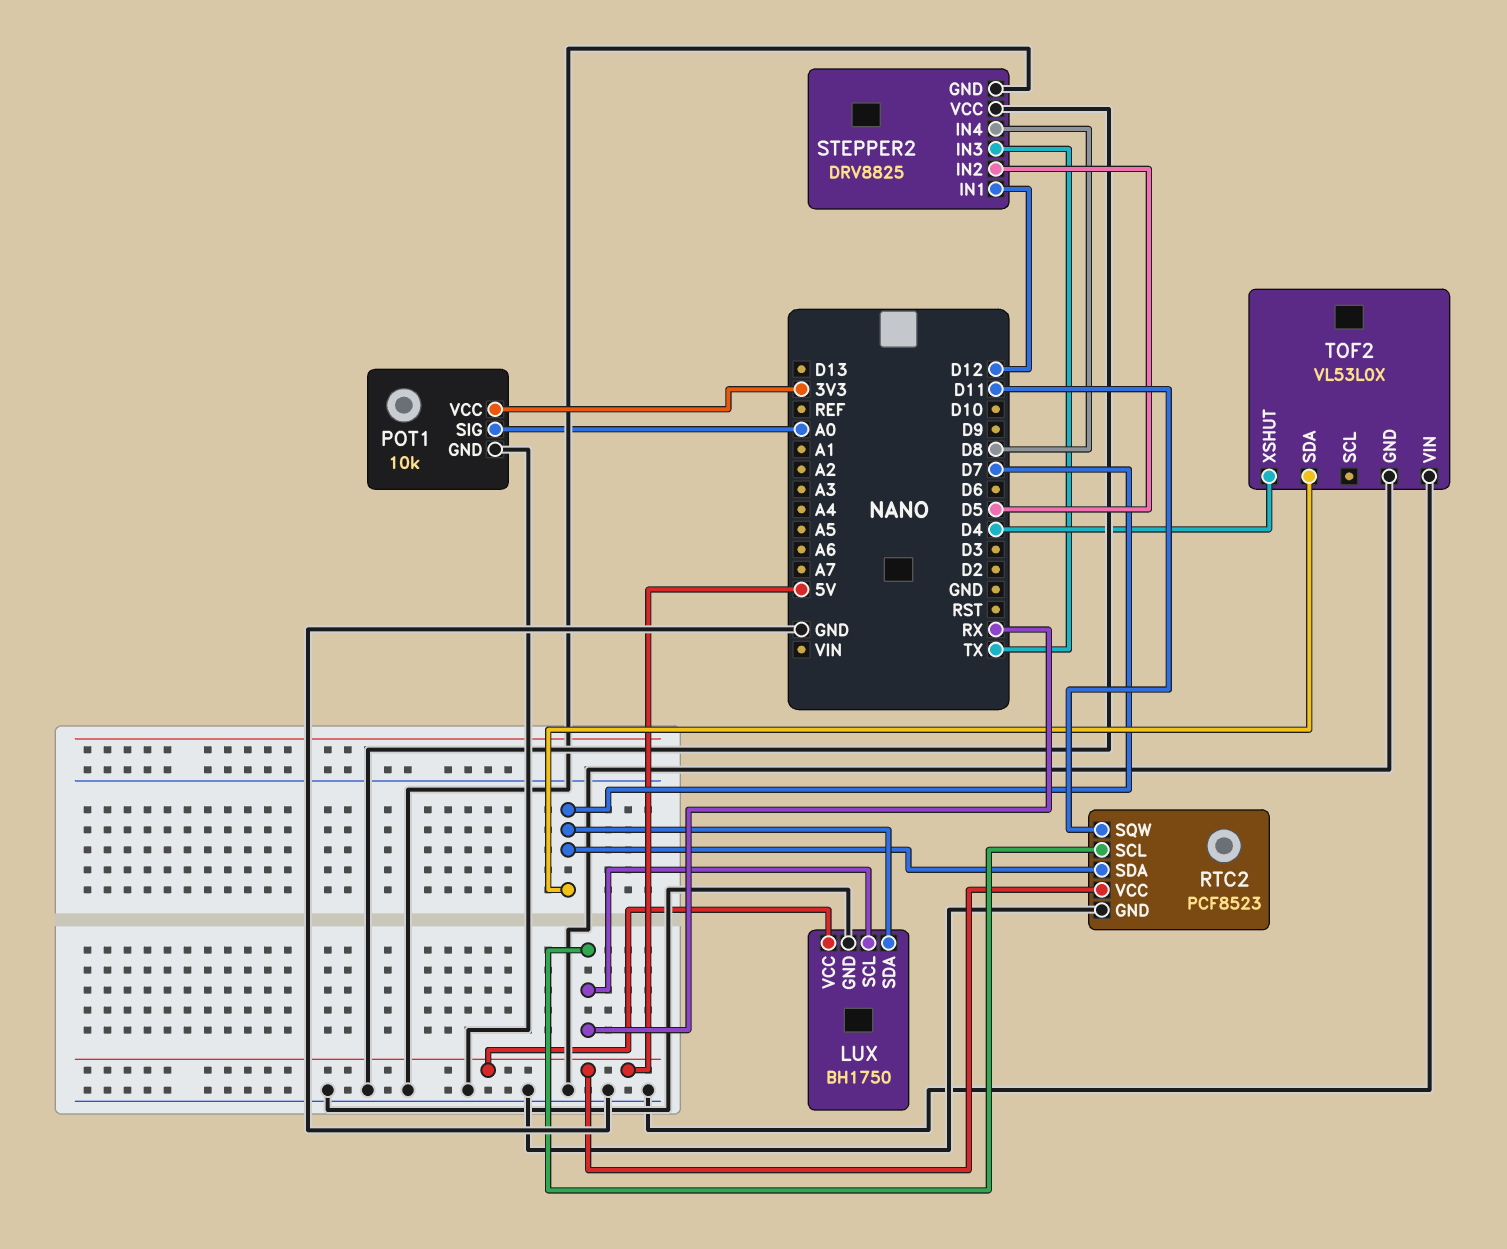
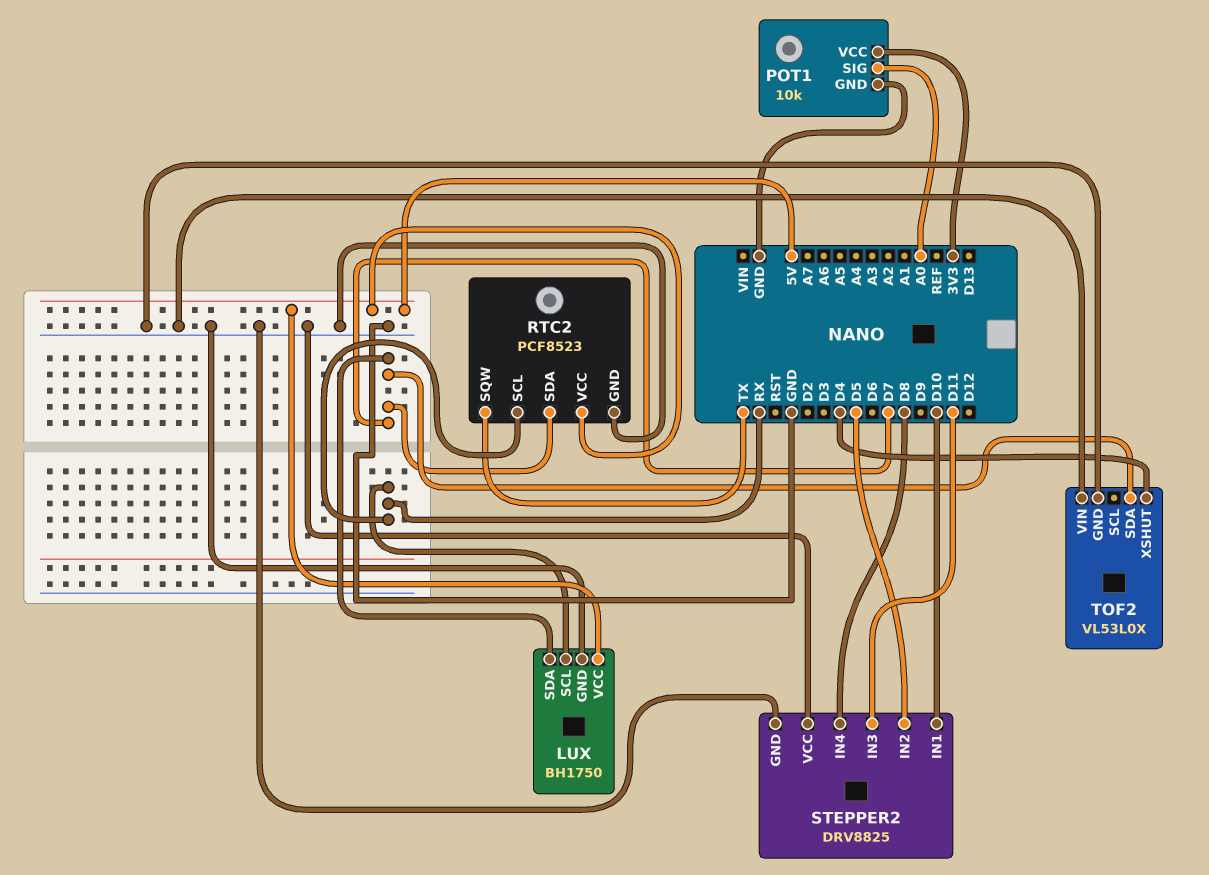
RTC2 pin SQW: D11 -> TX
STEPPER2 pin IN1: D12 -> D10
STEPPER2 pin IN3: TX -> D11

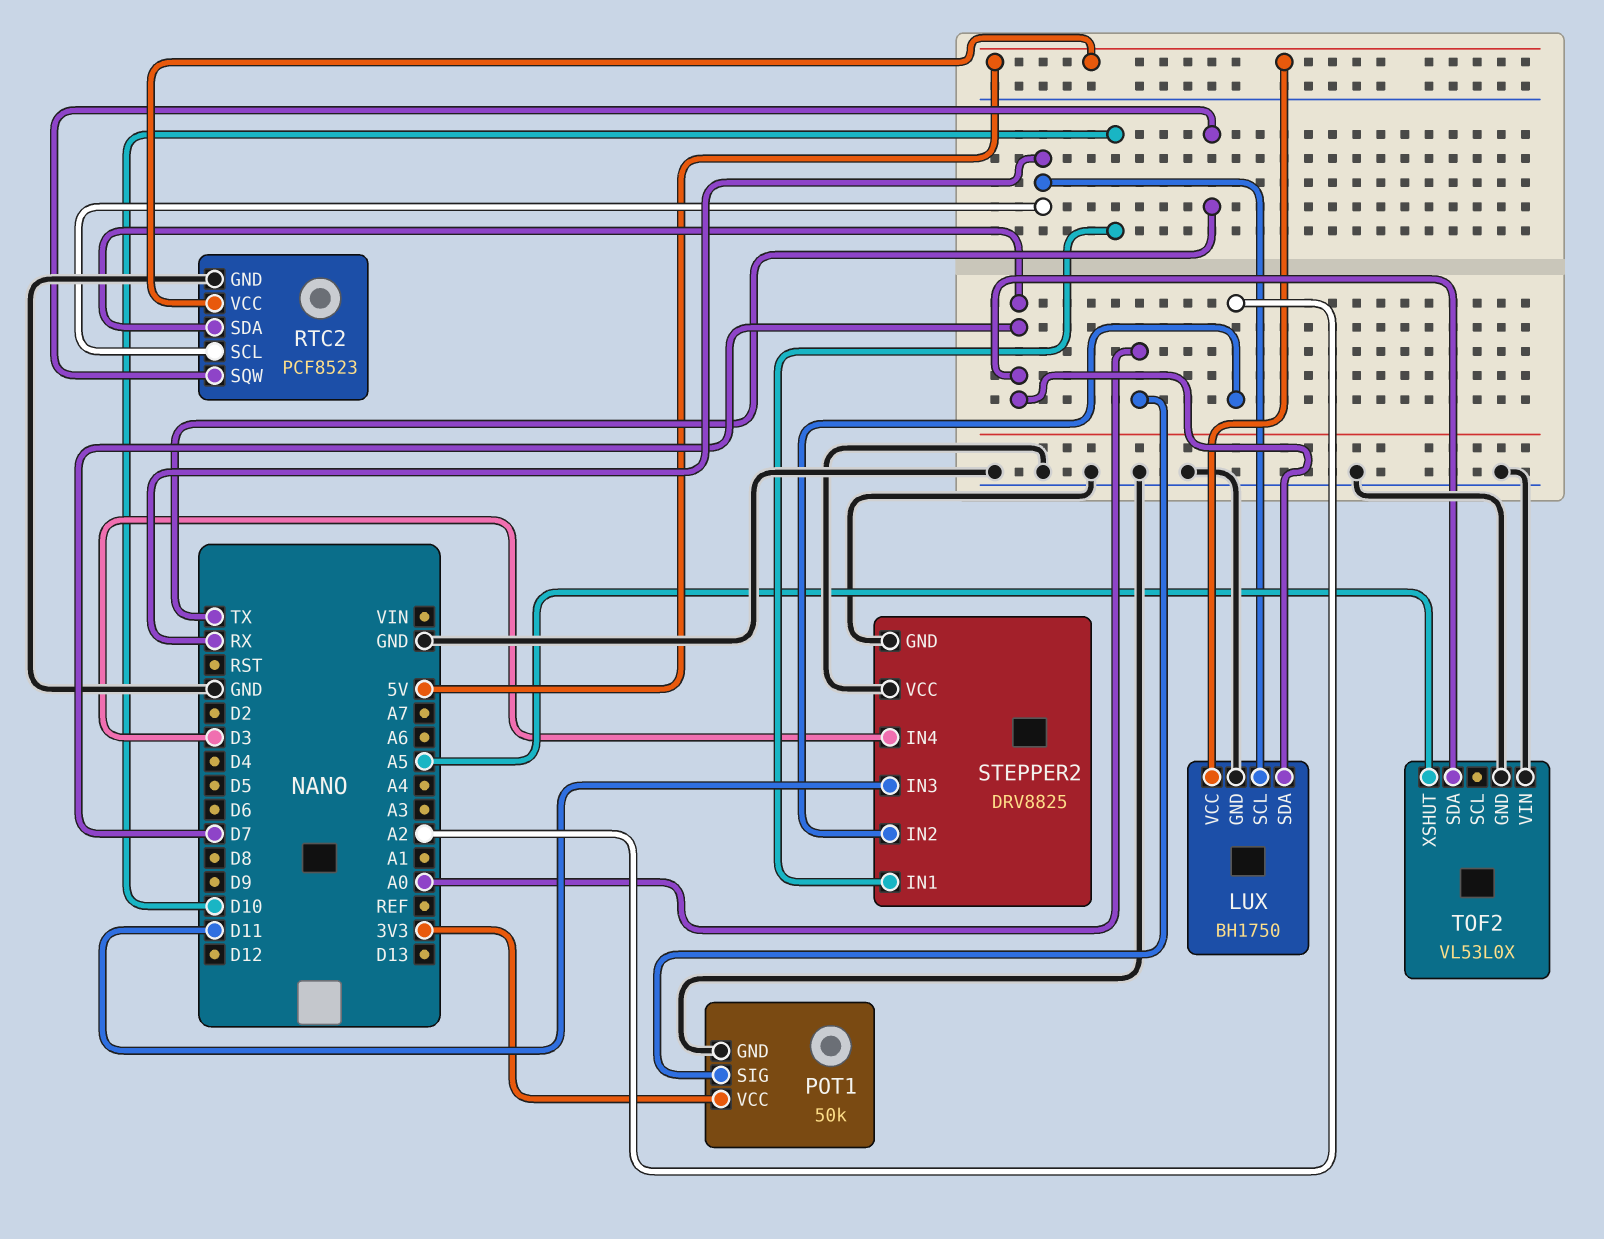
POT1: 10k -> 50k
STEPPER2 pin IN2: D5 -> A2
STEPPER2 pin IN4: D8 -> D3
TOF2 pin XSHUT: D4 -> A5

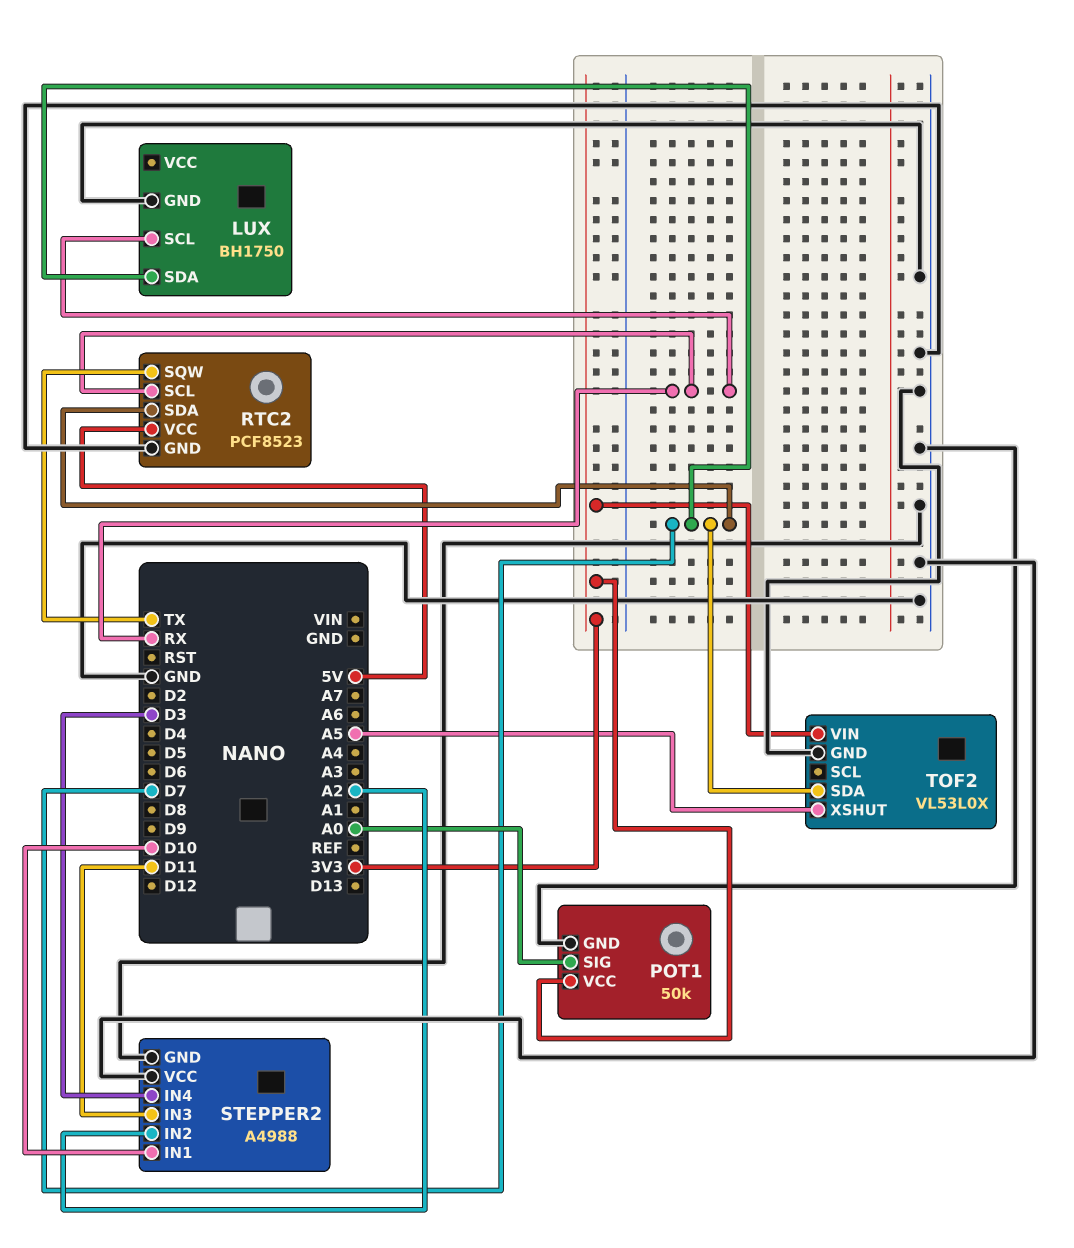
LUX pin VCC: 5V -> none
STEPPER2: DRV8825 -> A4988
TOF2 pin VIN: GND -> 3V3

